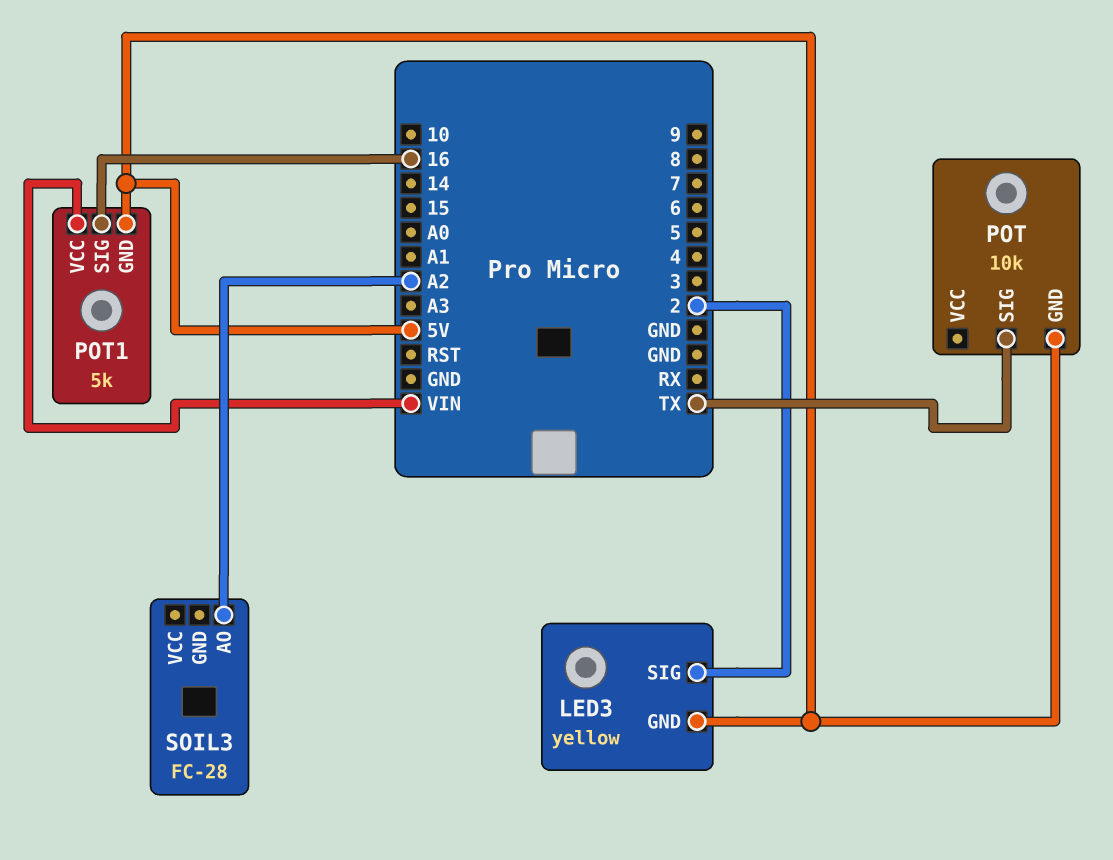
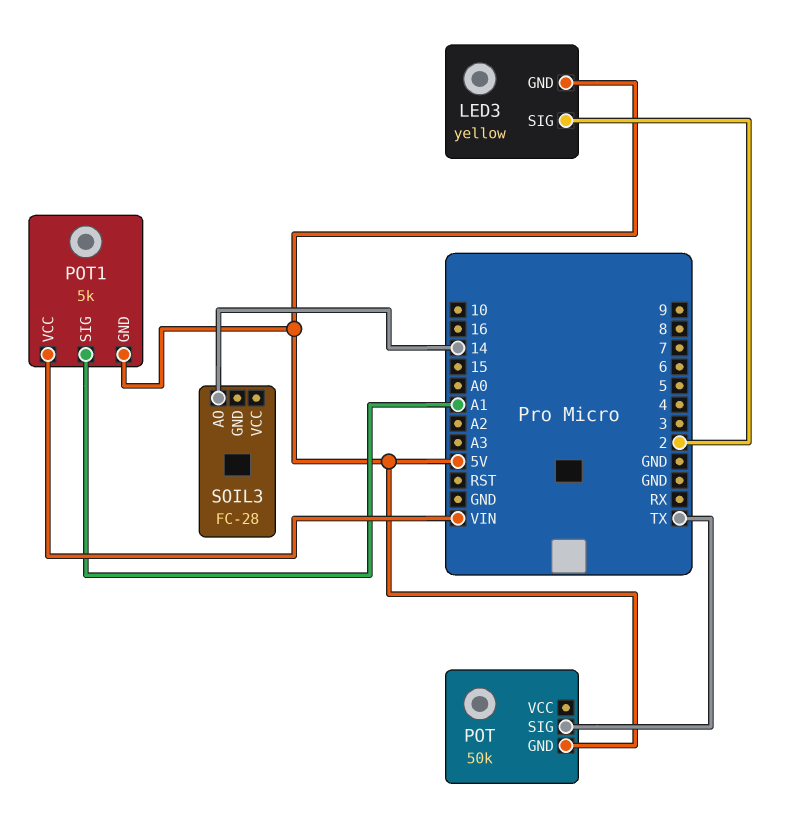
POT: 10k -> 50k
POT1 pin SIG: 16 -> A1
SOIL3 pin AO: A2 -> 14

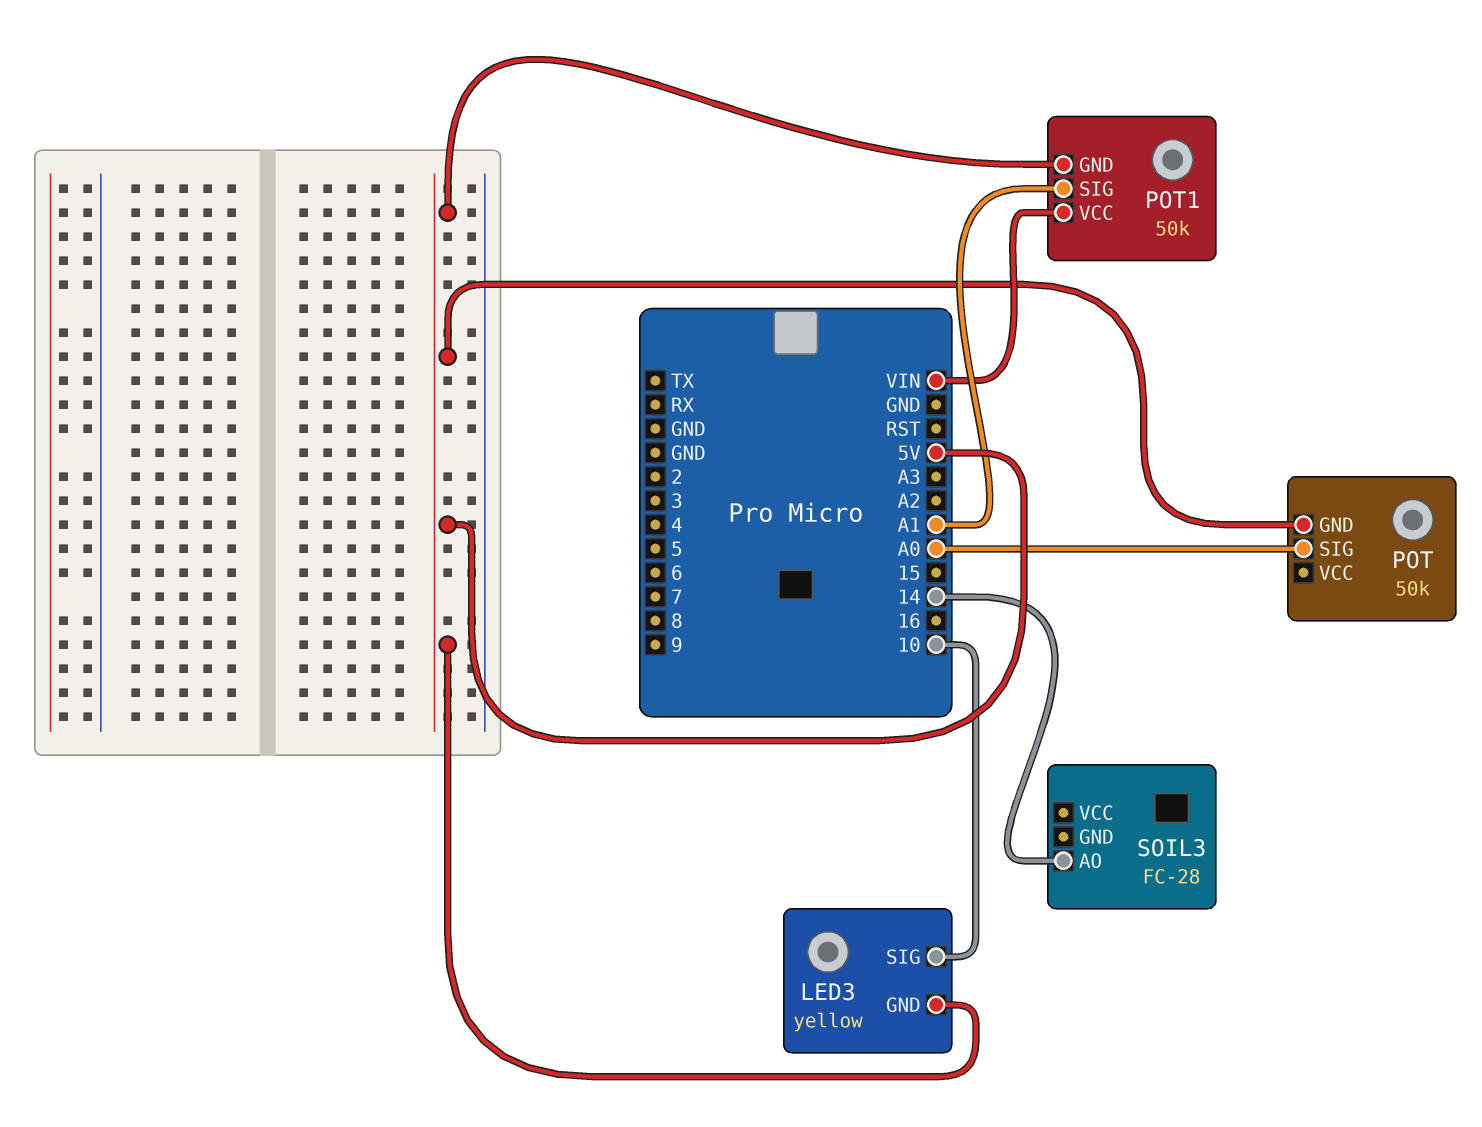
LED3 pin SIG: 2 -> 10
POT pin SIG: TX -> A0
POT1: 5k -> 50k

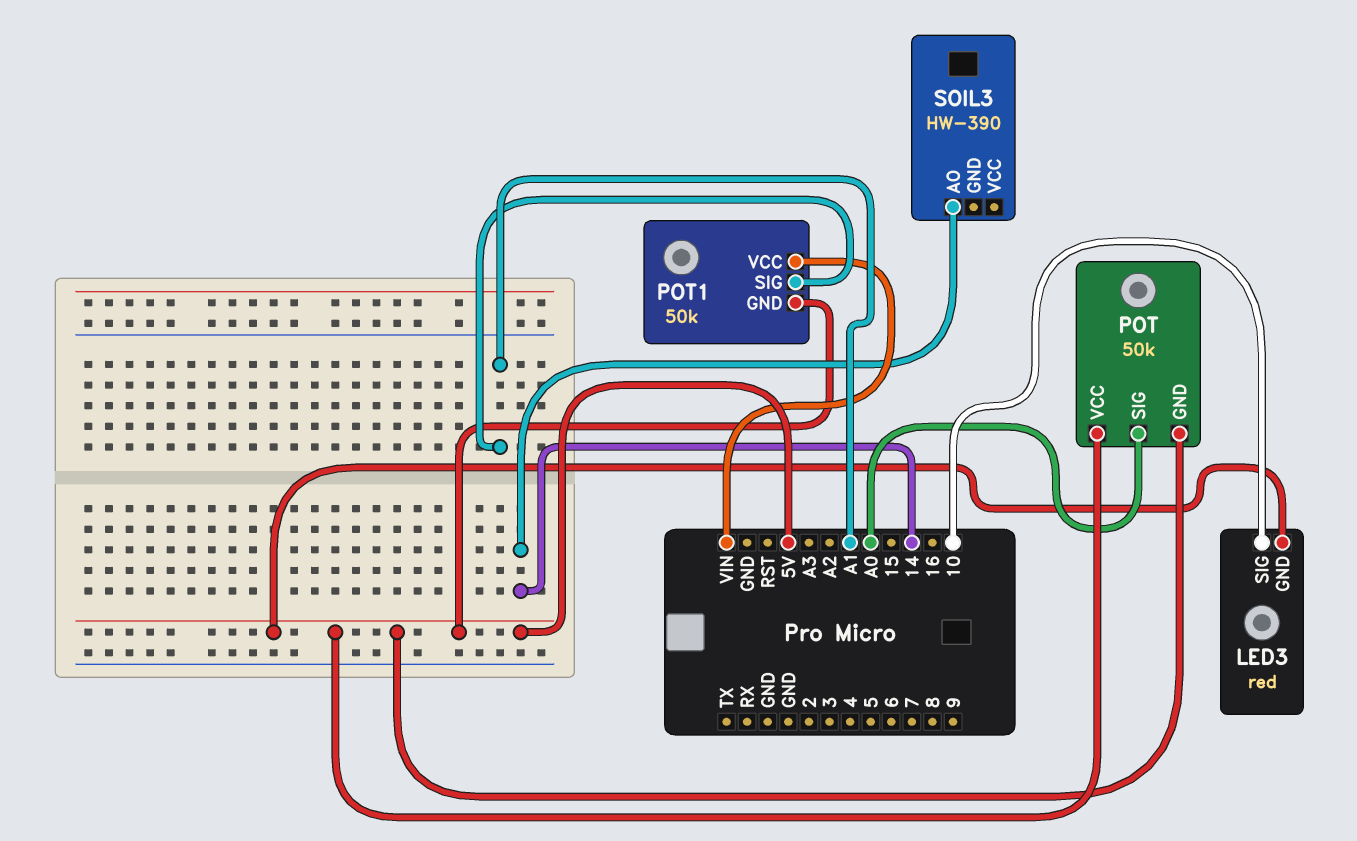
LED3: yellow -> red
POT pin VCC: none -> 5V
SOIL3: FC-28 -> HW-390

